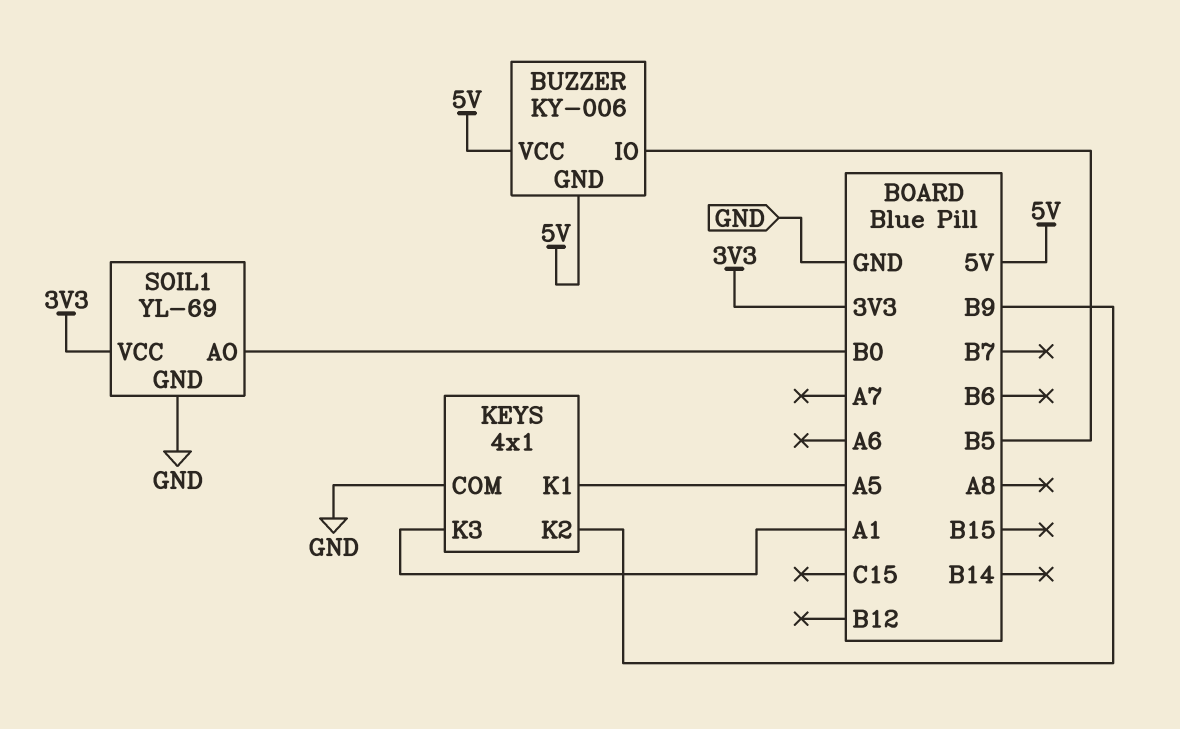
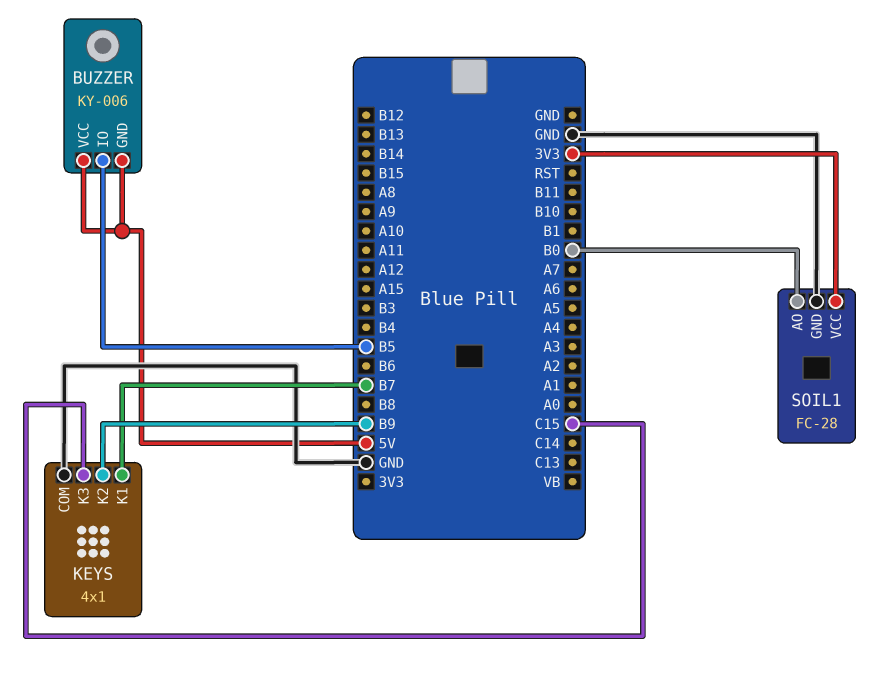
KEYS pin K1: A5 -> B7
KEYS pin K3: A1 -> C15
SOIL1: YL-69 -> FC-28

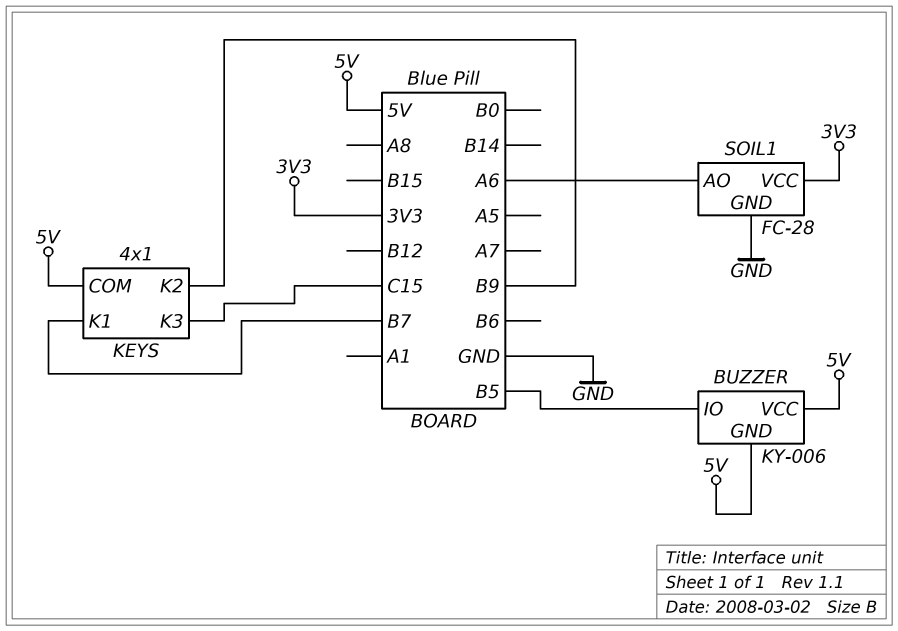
KEYS pin COM: GND -> 5V
SOIL1 pin AO: B0 -> A6

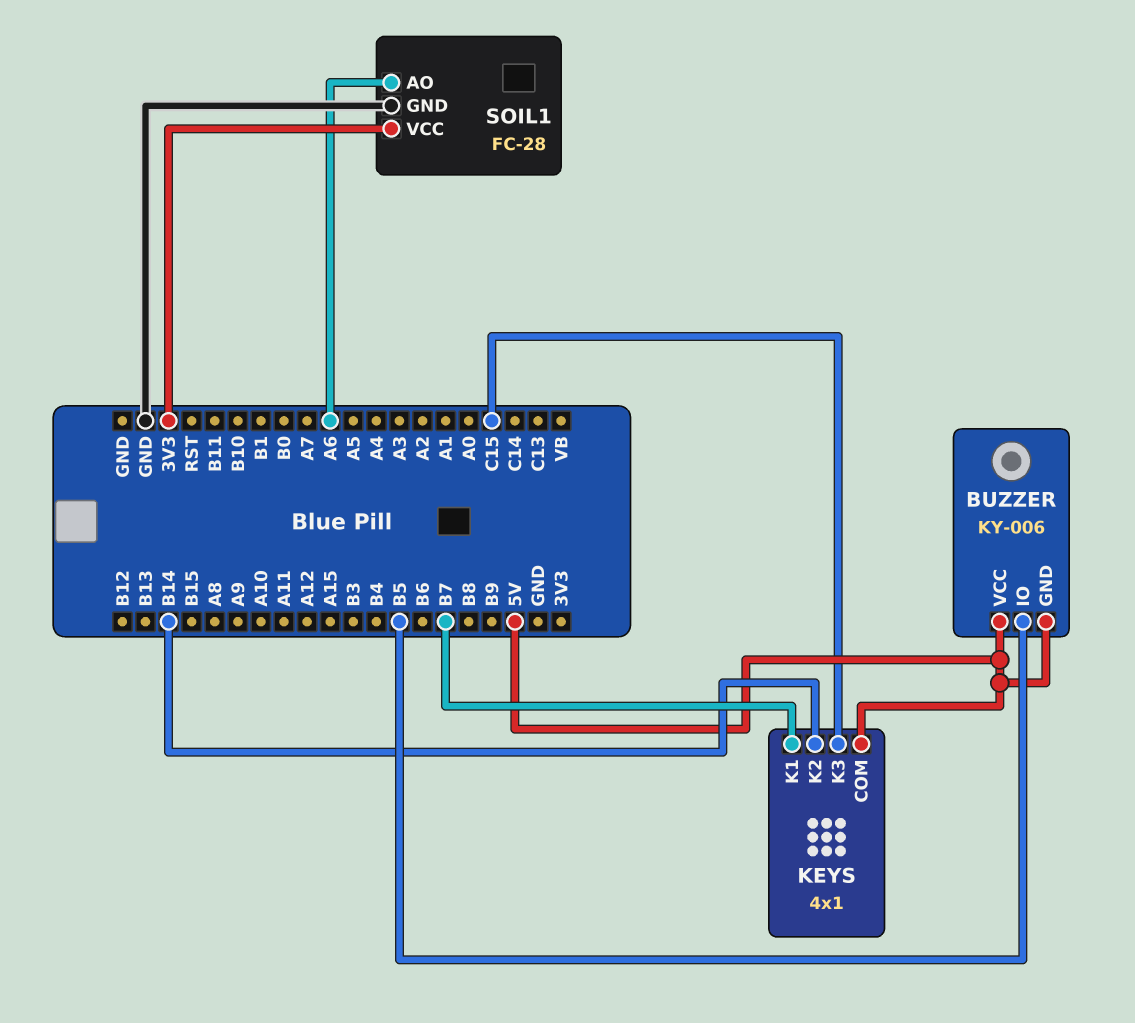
KEYS pin K2: B9 -> B14

